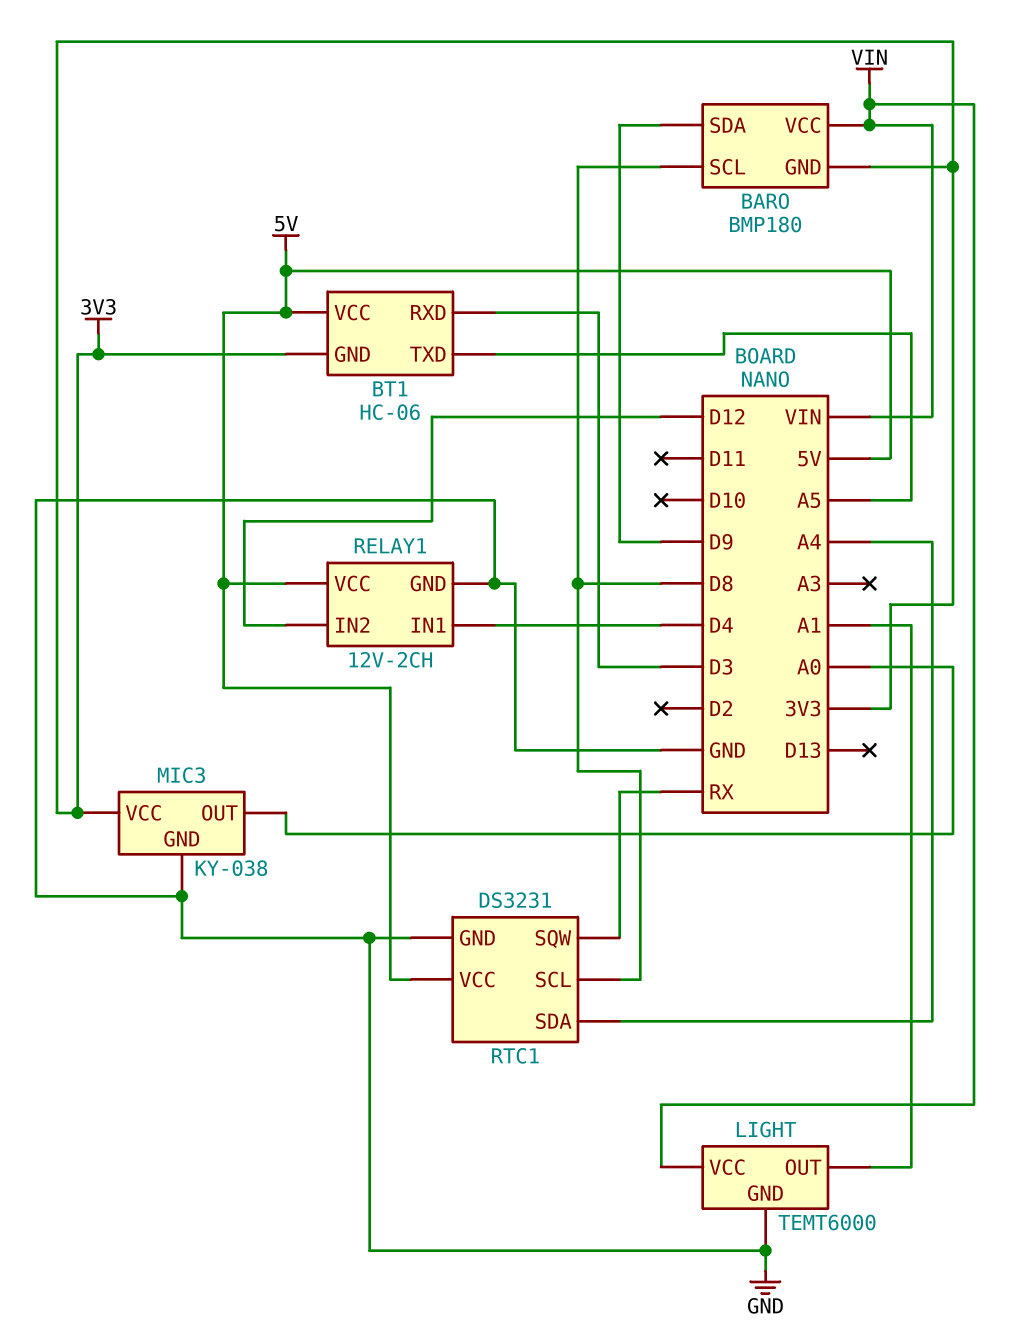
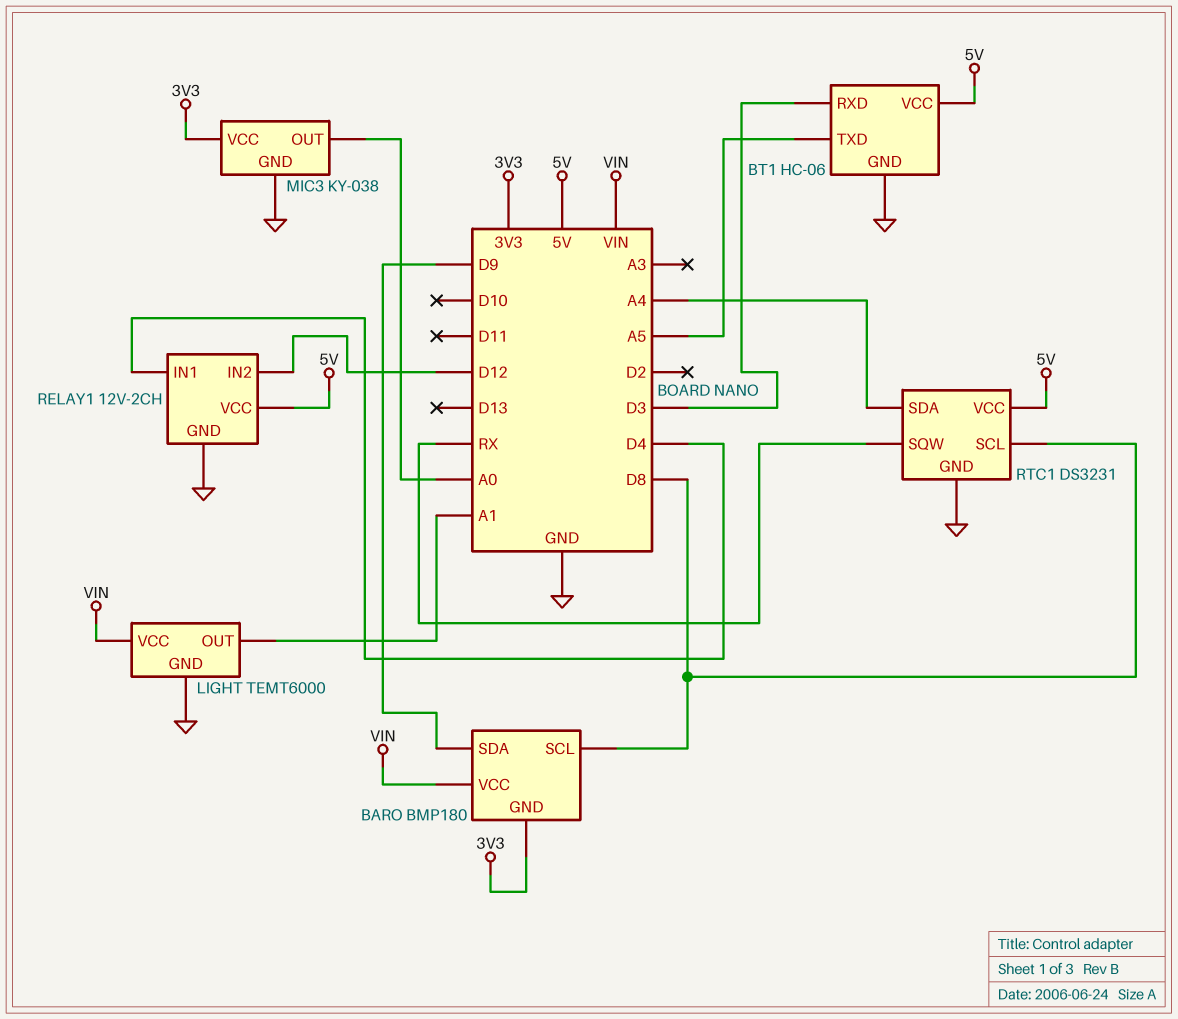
BT1 pin GND: 3V3 -> GND

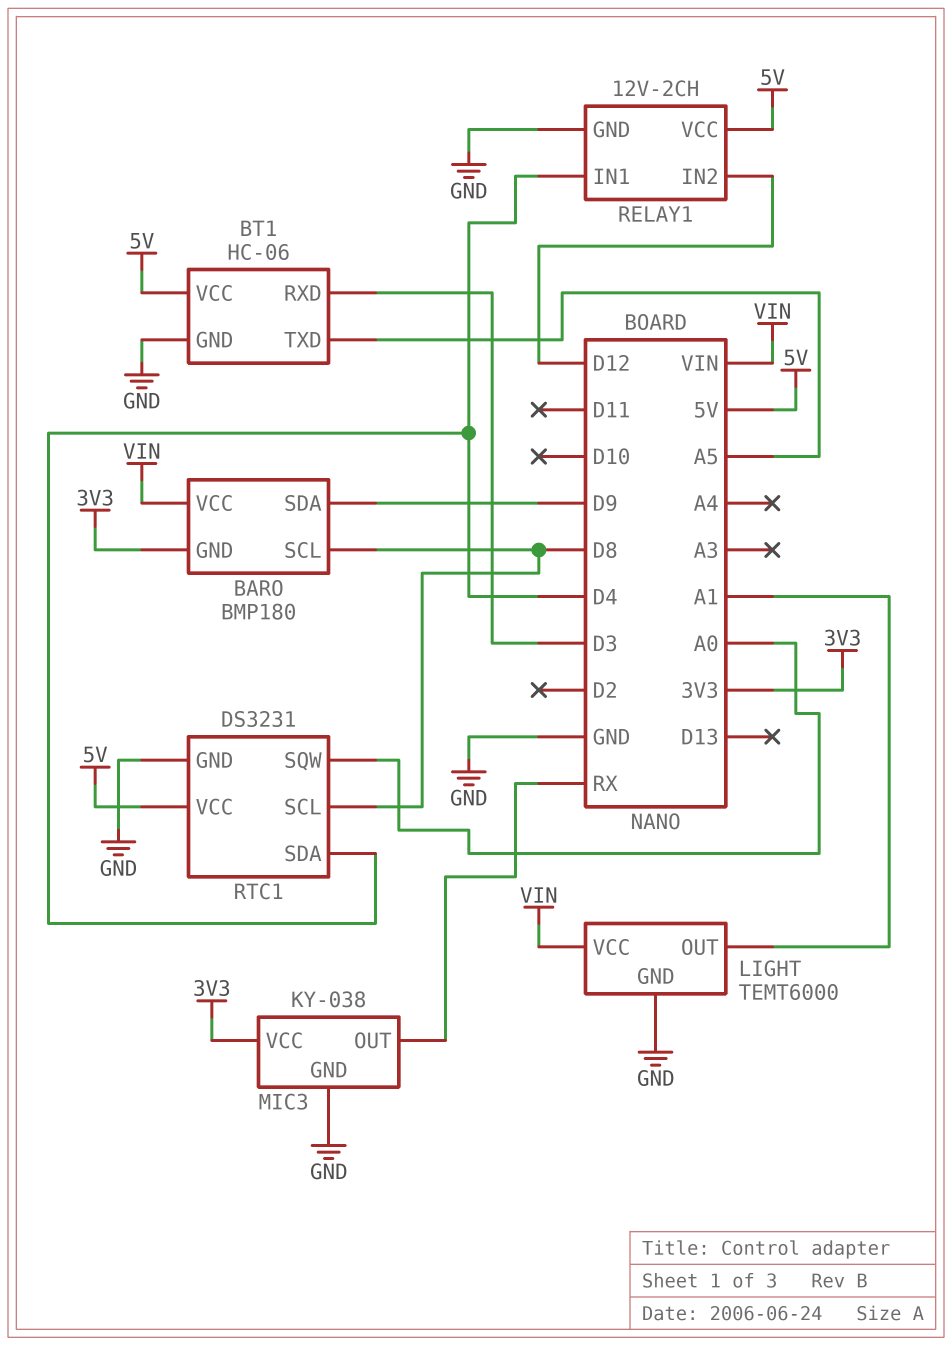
MIC3 pin OUT: A0 -> RX
RTC1 pin SDA: A4 -> D4
RTC1 pin SQW: RX -> A0

